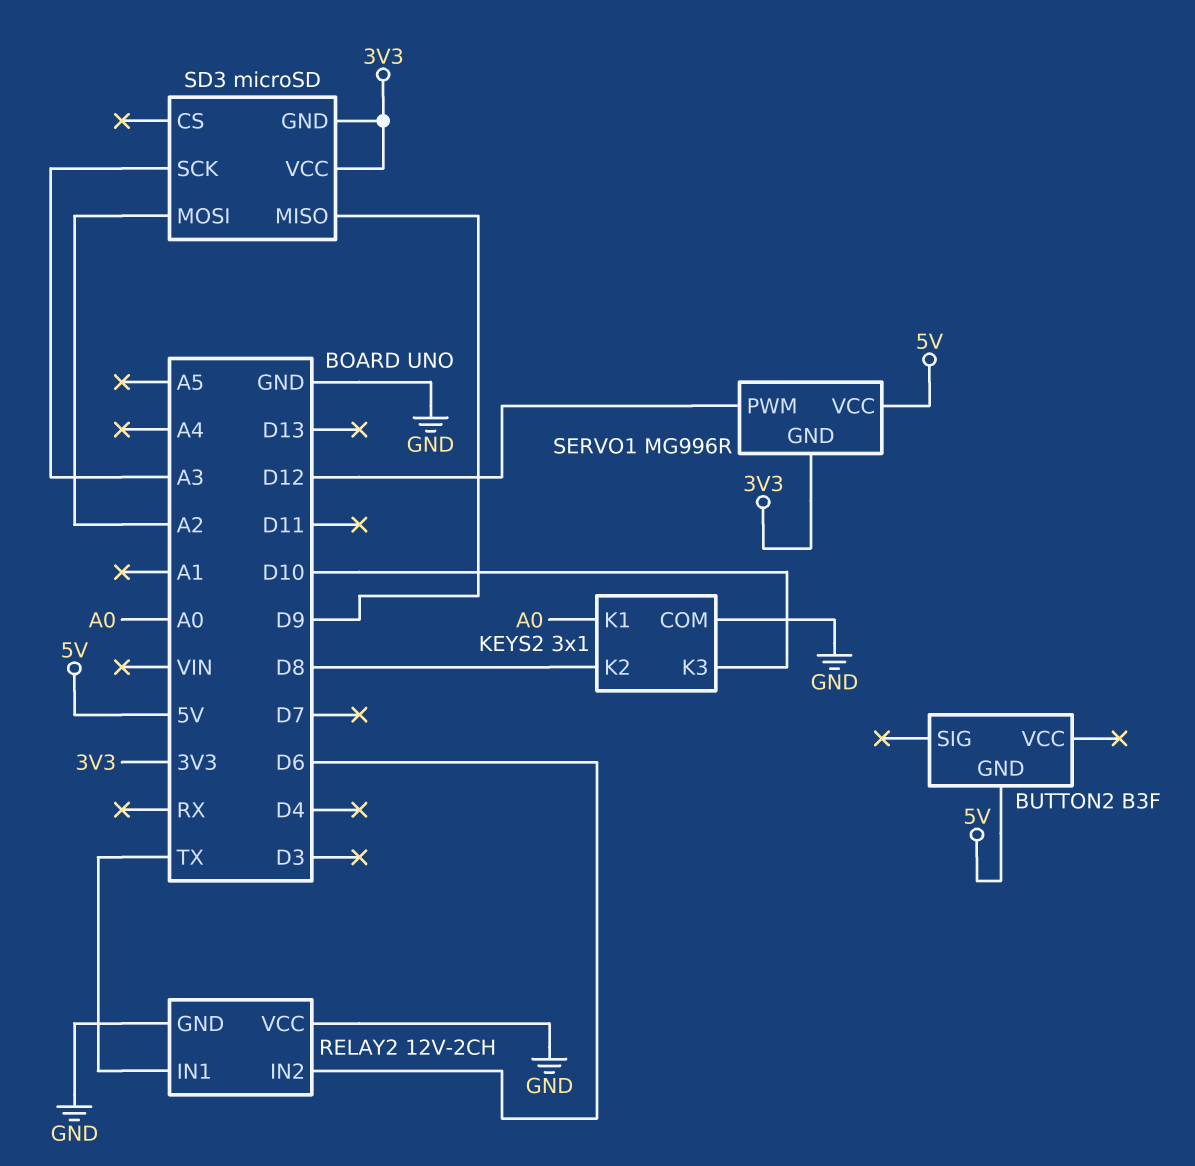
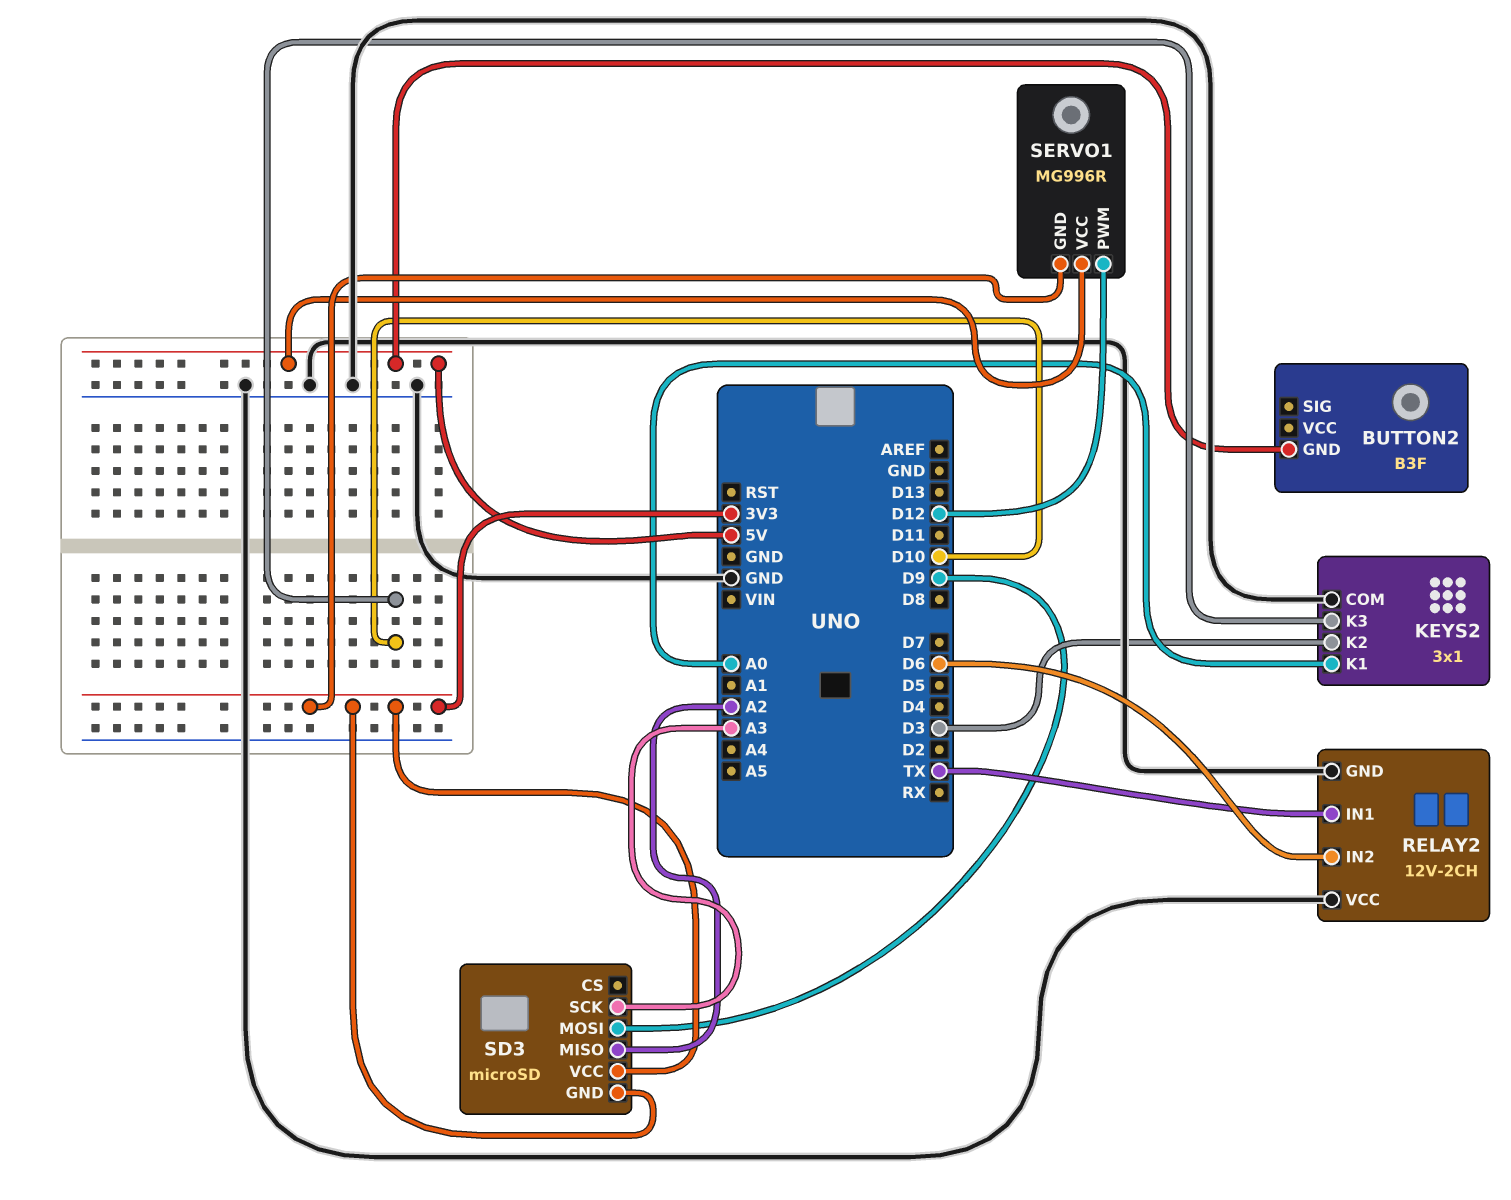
KEYS2 pin K2: D8 -> D3
SD3 pin MISO: D9 -> A2
SD3 pin MOSI: A2 -> D9

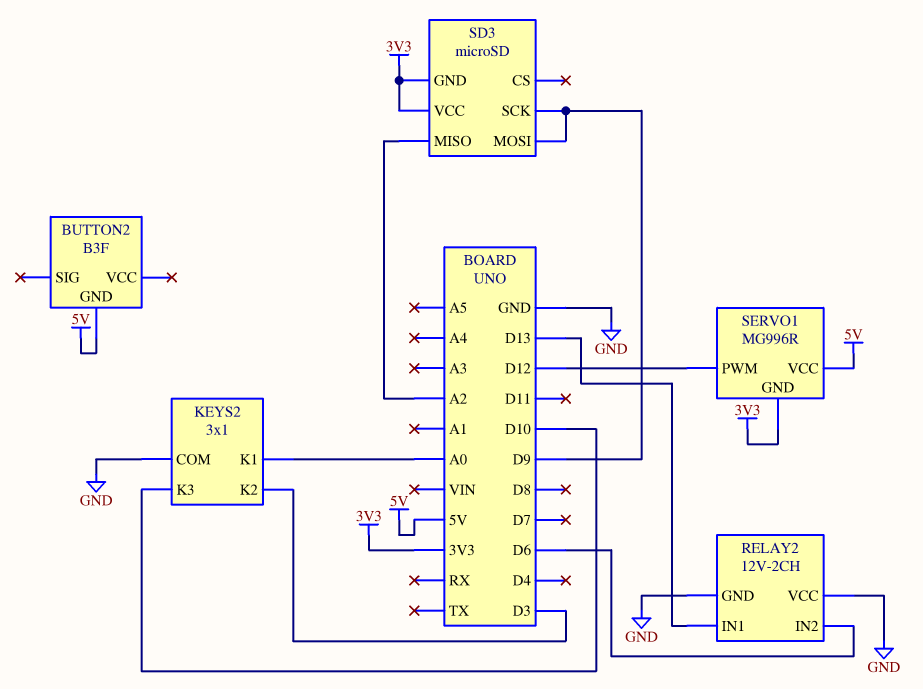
RELAY2 pin IN1: TX -> D13
SD3 pin SCK: A3 -> D9

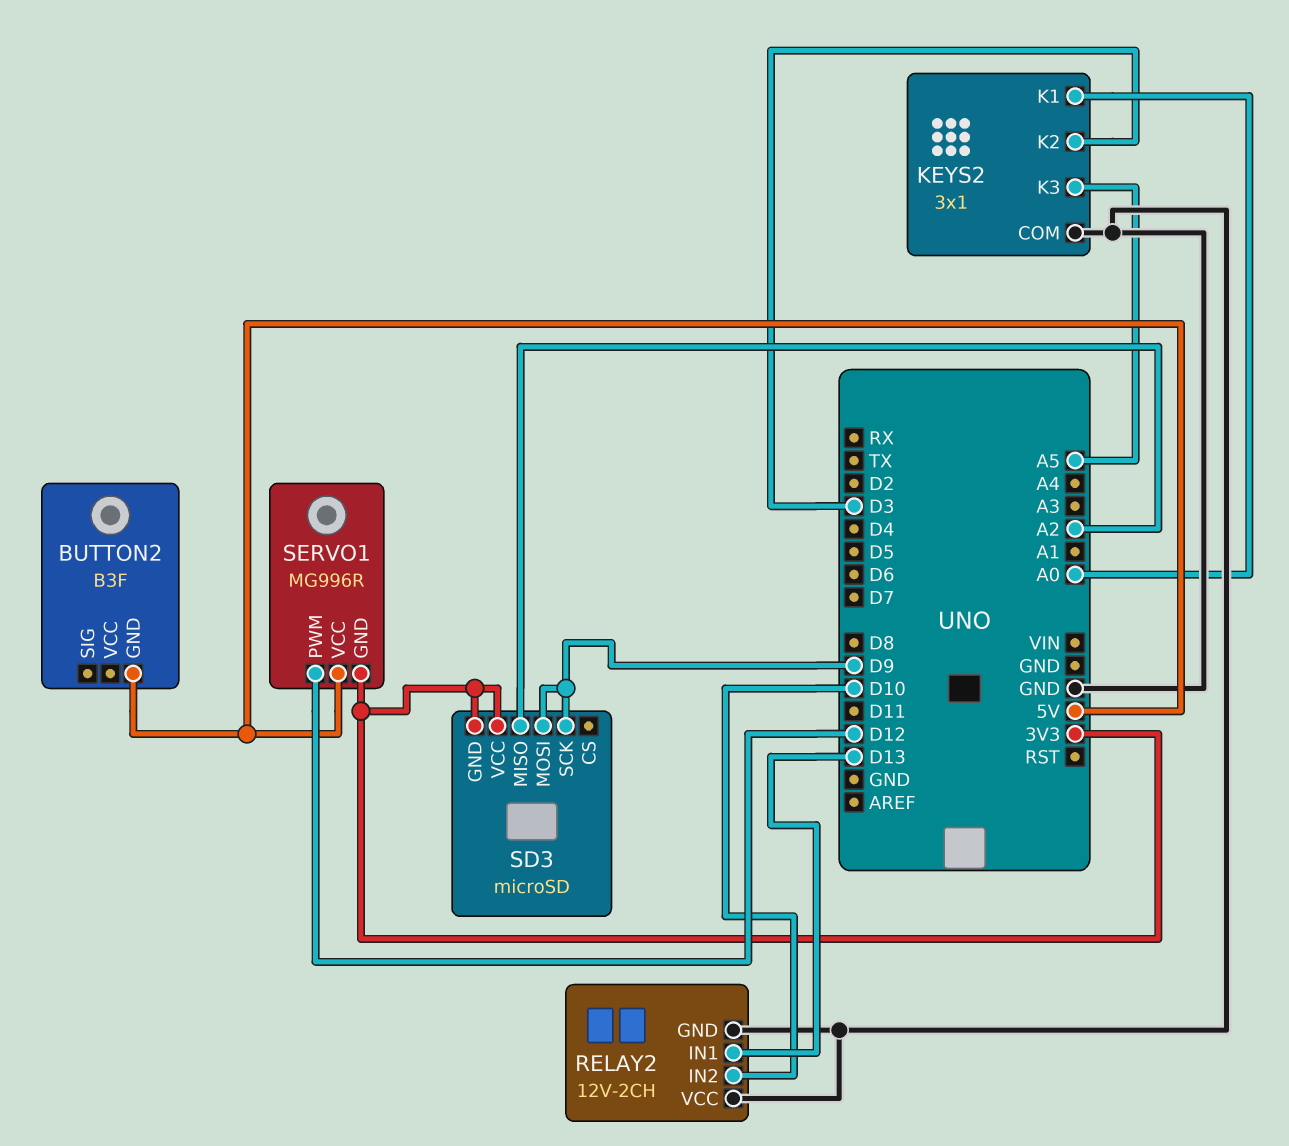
KEYS2 pin K3: D10 -> A5
RELAY2 pin IN2: D6 -> D10

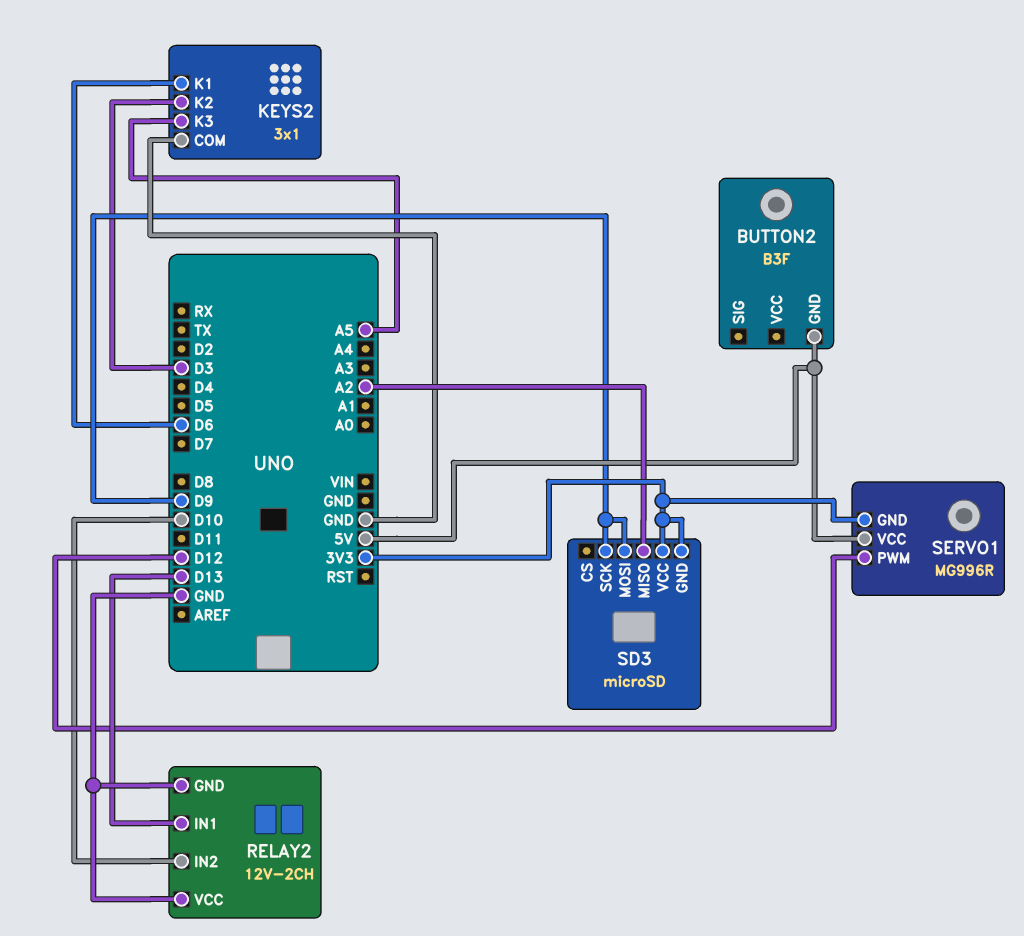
KEYS2 pin K1: A0 -> D6

